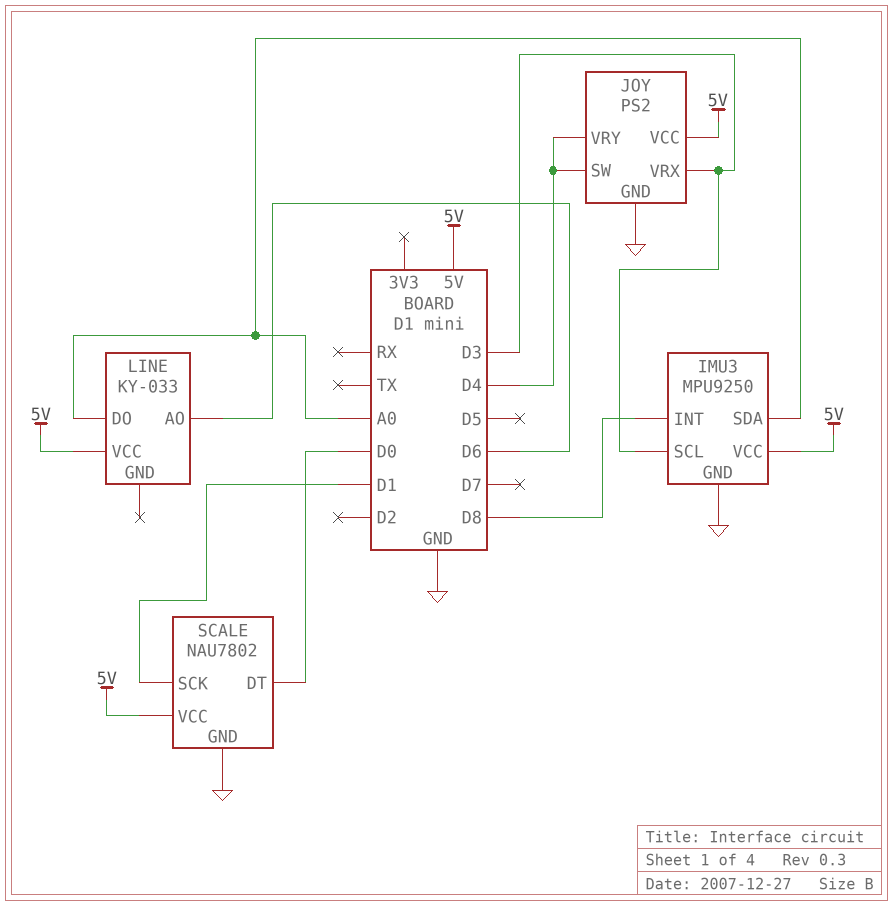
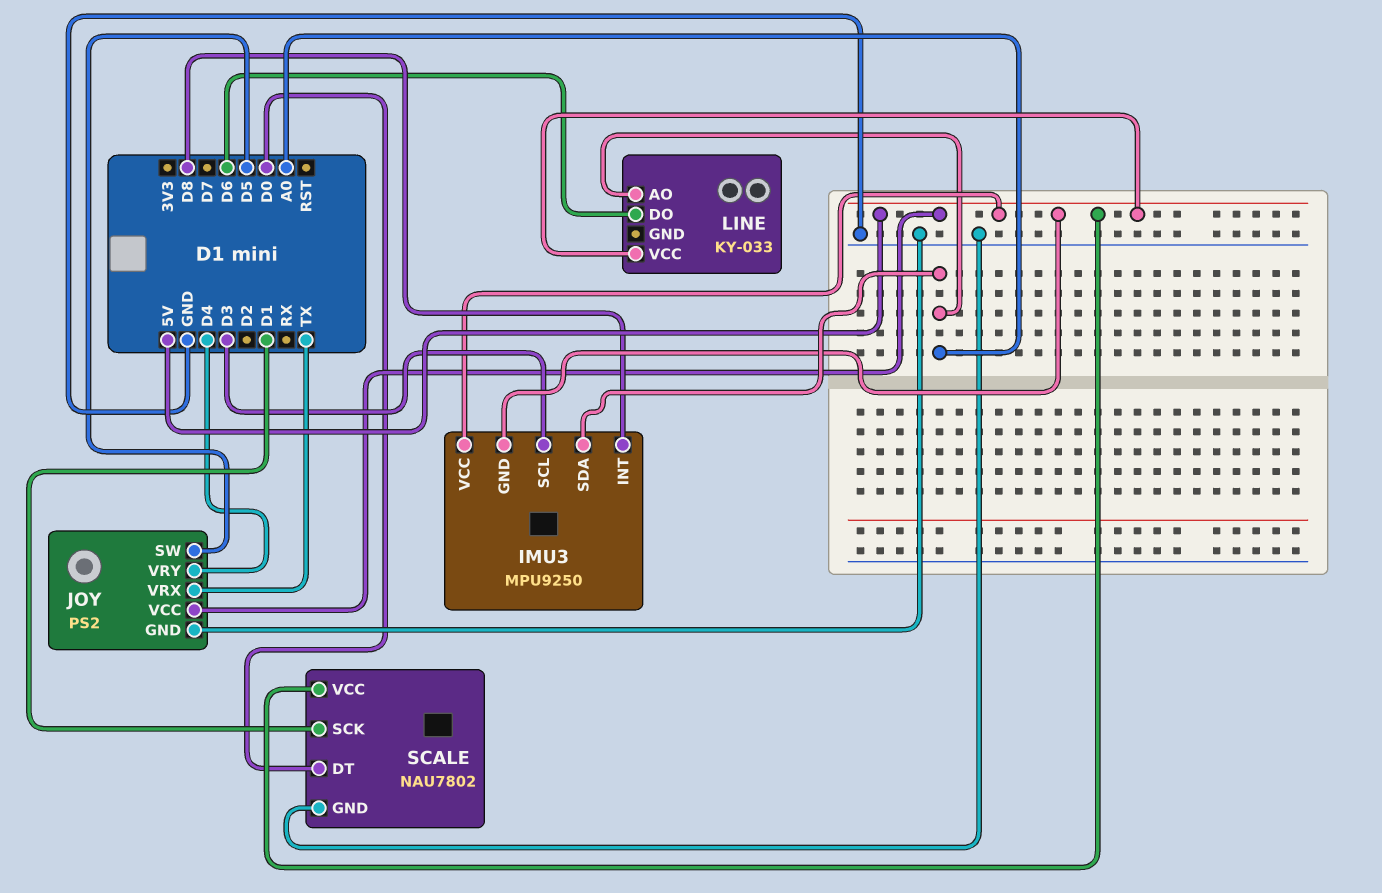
IMU3 pin GND: GND -> 5V
JOY pin SW: D4 -> D5
JOY pin VRX: D3 -> TX
LINE pin AO: D6 -> A0
LINE pin DO: A0 -> D6

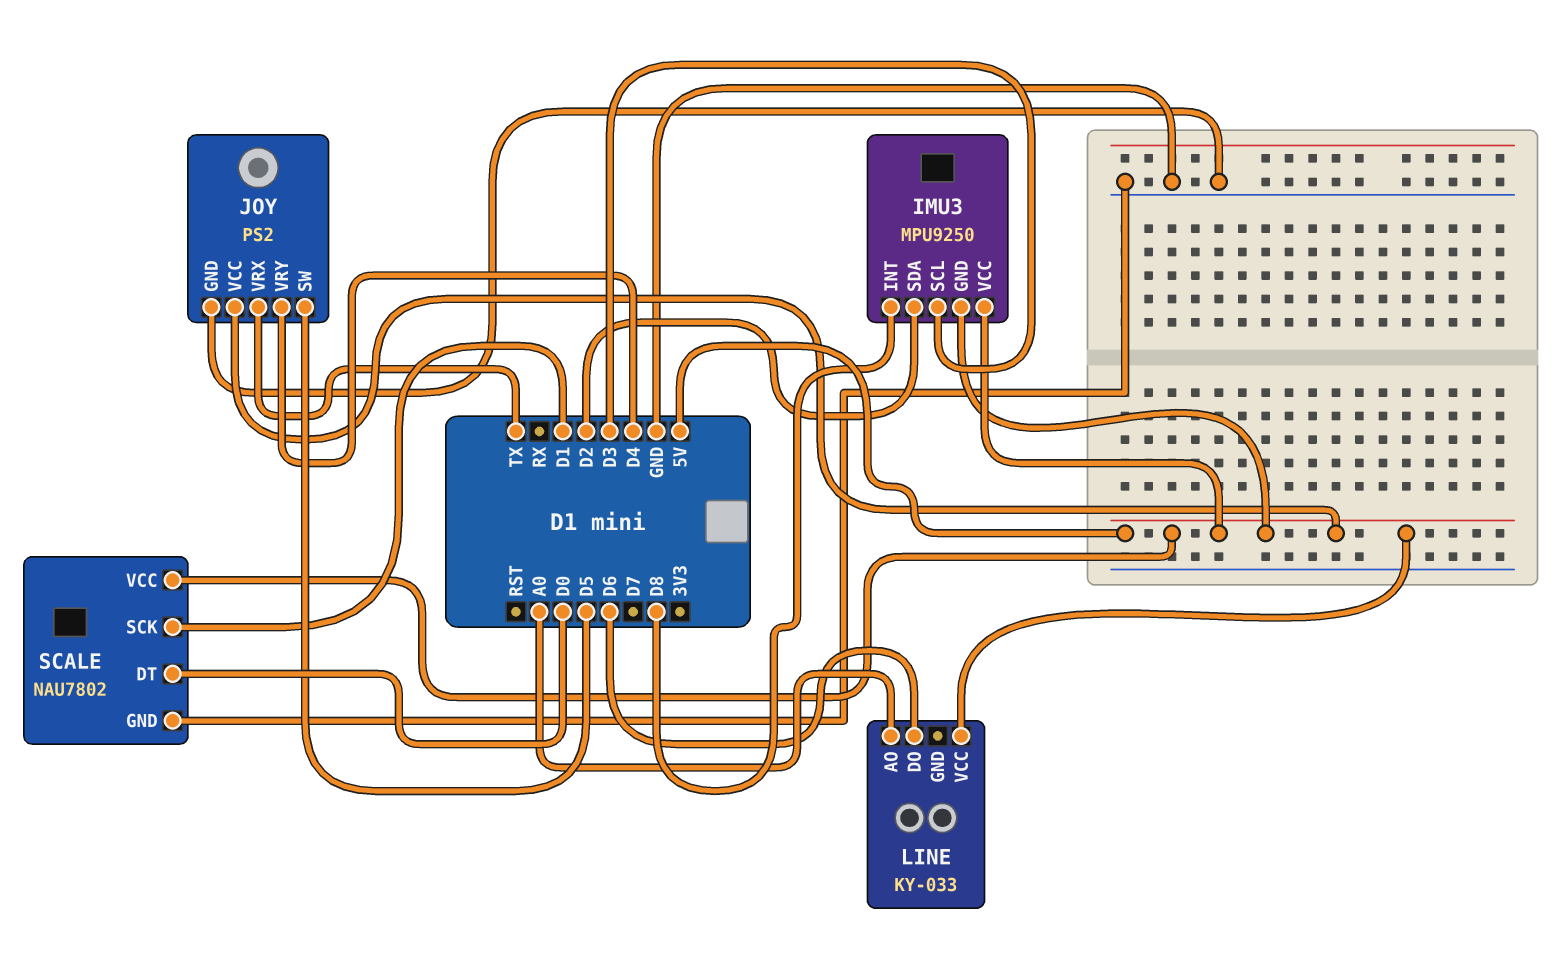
IMU3 pin SDA: A0 -> D2

